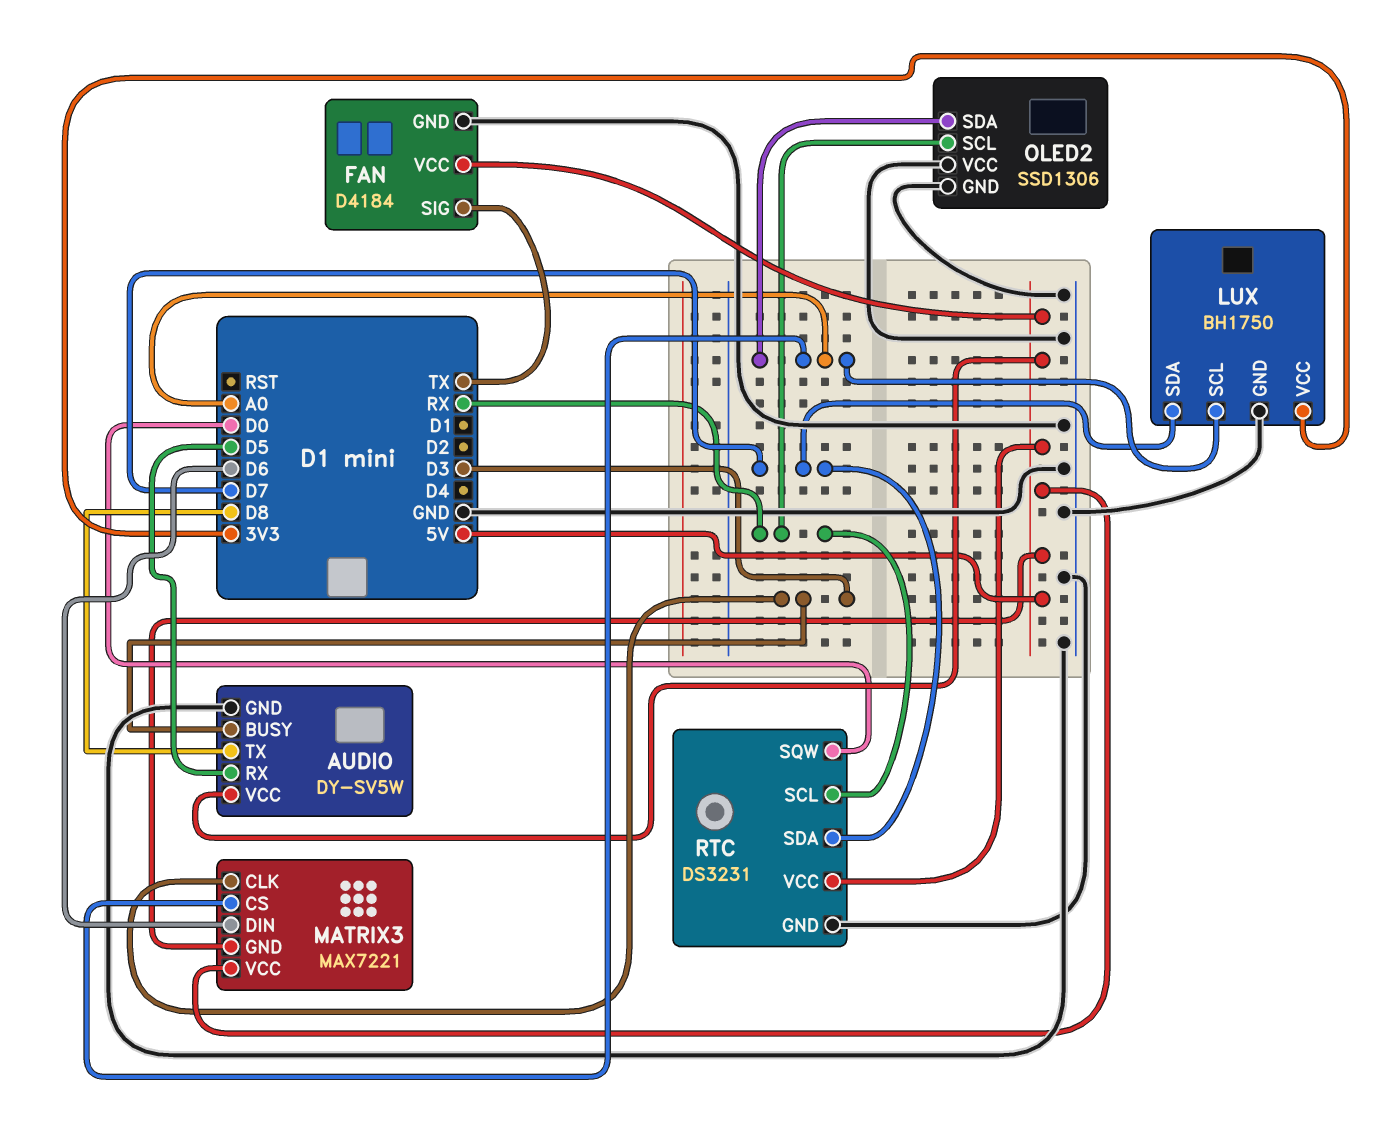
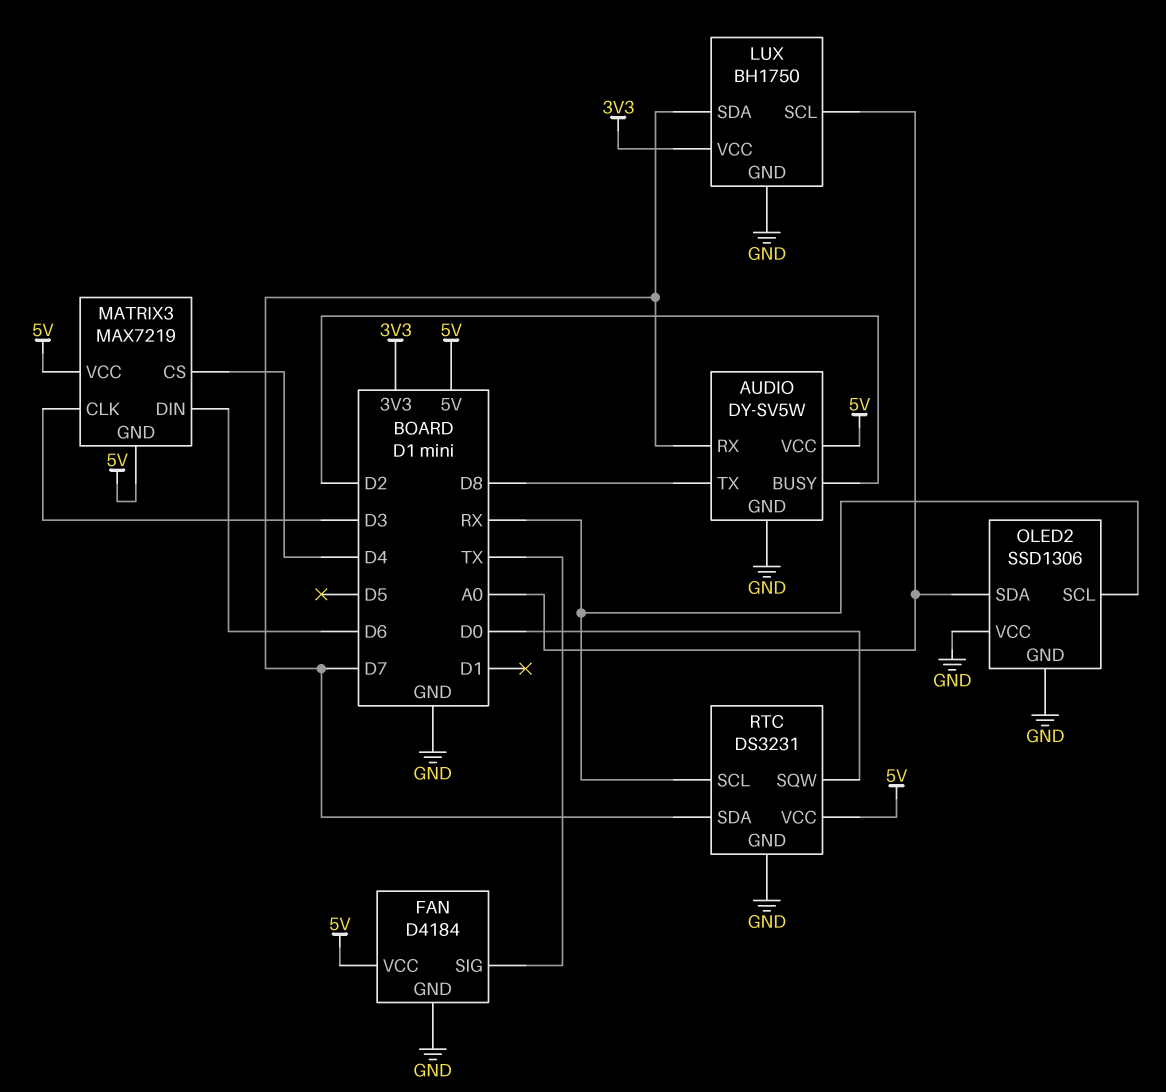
AUDIO pin BUSY: D3 -> D2
AUDIO pin RX: D5 -> D7
MATRIX3: MAX7221 -> MAX7219
MATRIX3 pin CS: A0 -> D4

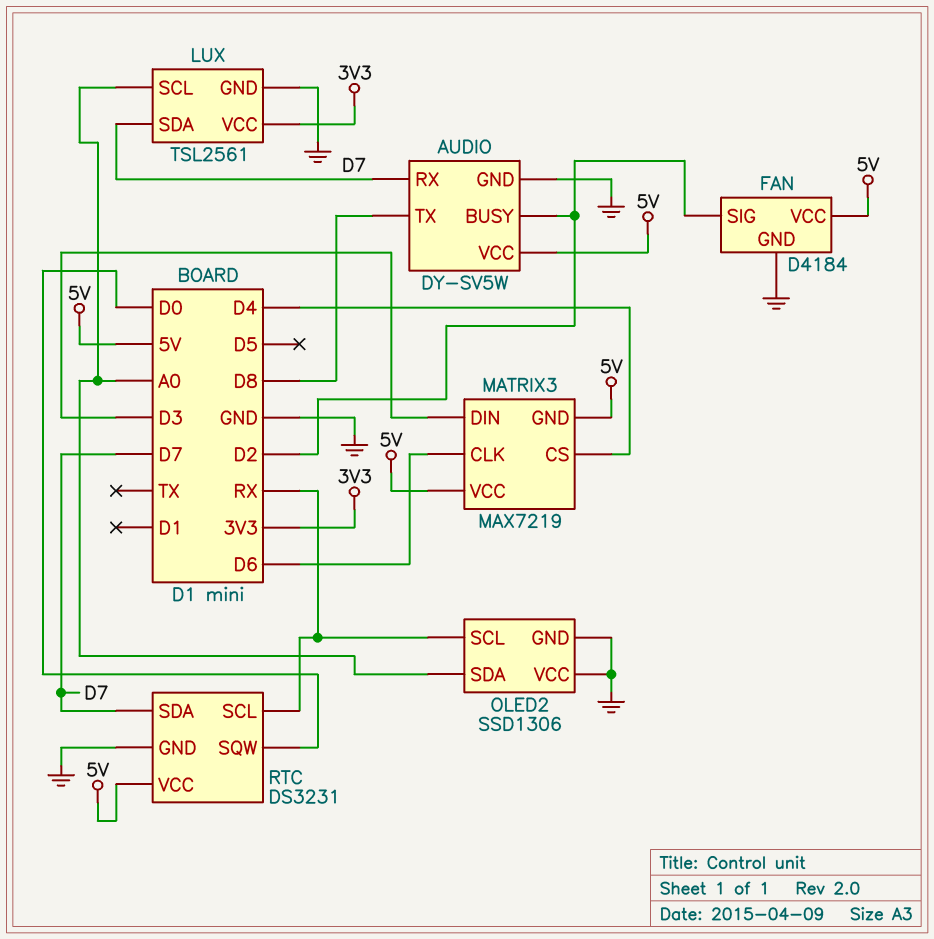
FAN pin SIG: TX -> D2
LUX: BH1750 -> TSL2561
MATRIX3 pin CLK: D3 -> D6
MATRIX3 pin DIN: D6 -> D3

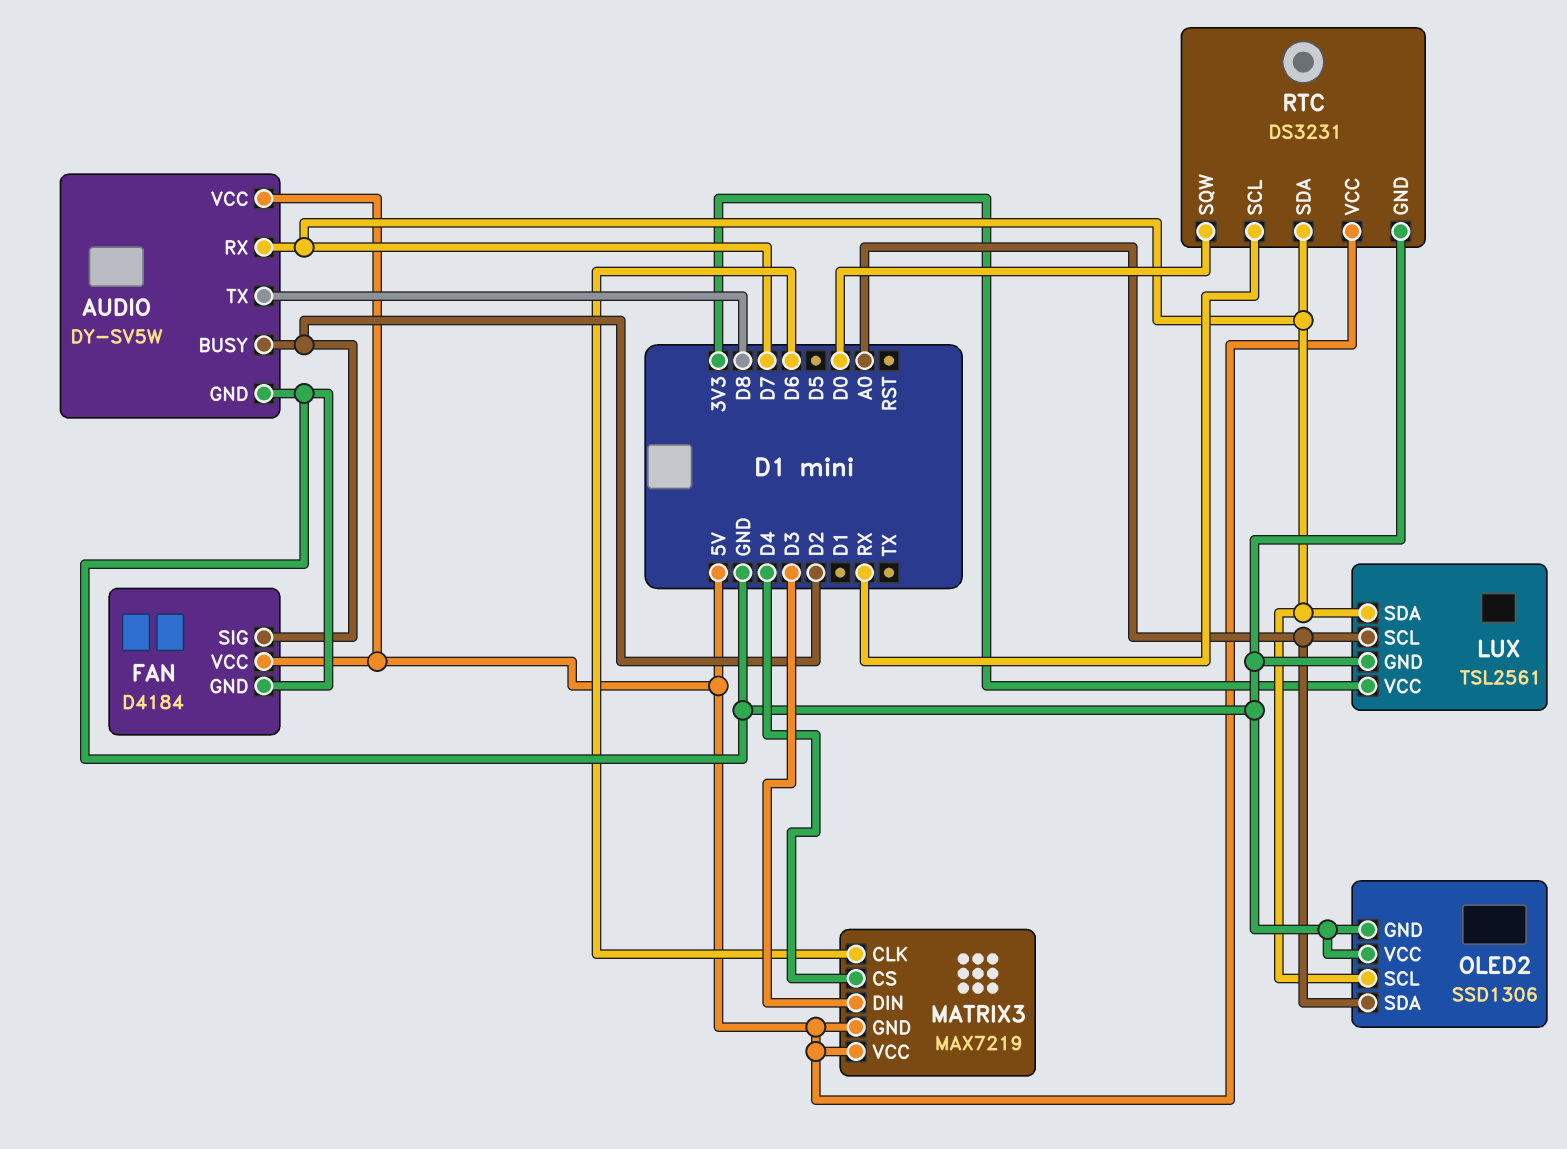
OLED2 pin SCL: RX -> D7

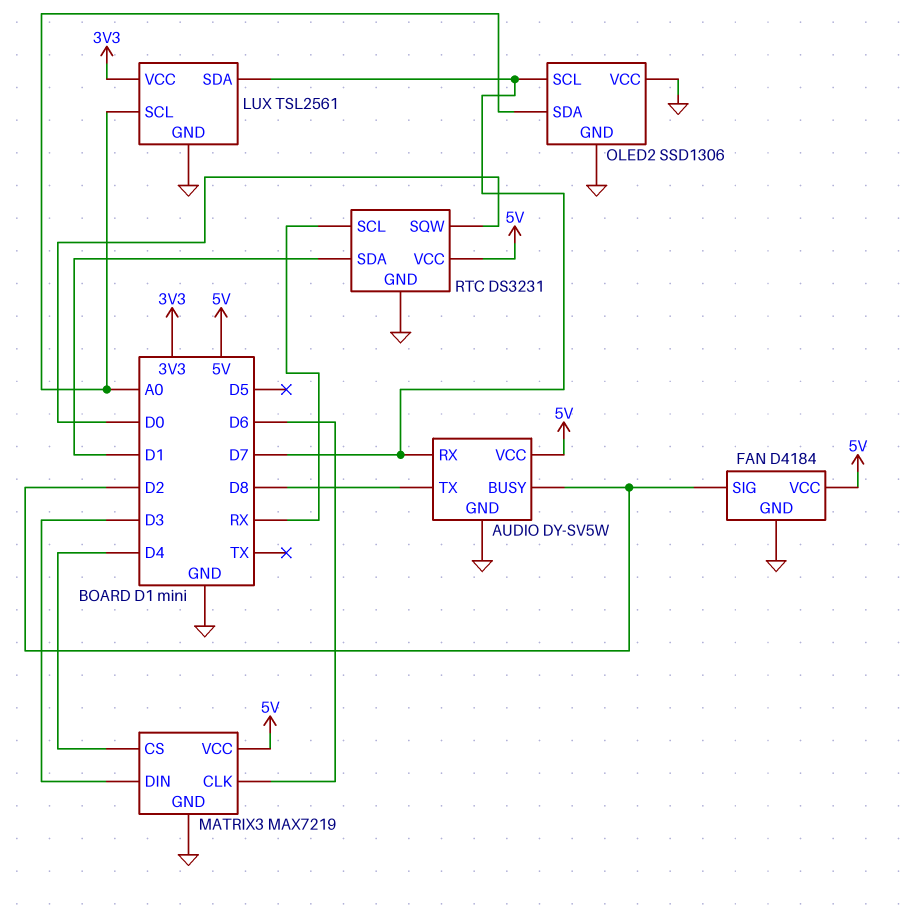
MATRIX3 pin GND: 5V -> GND
RTC pin SDA: D7 -> D1

